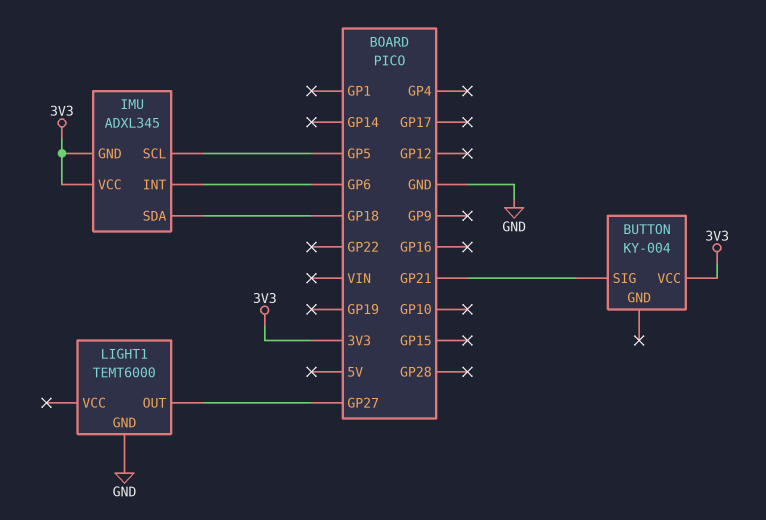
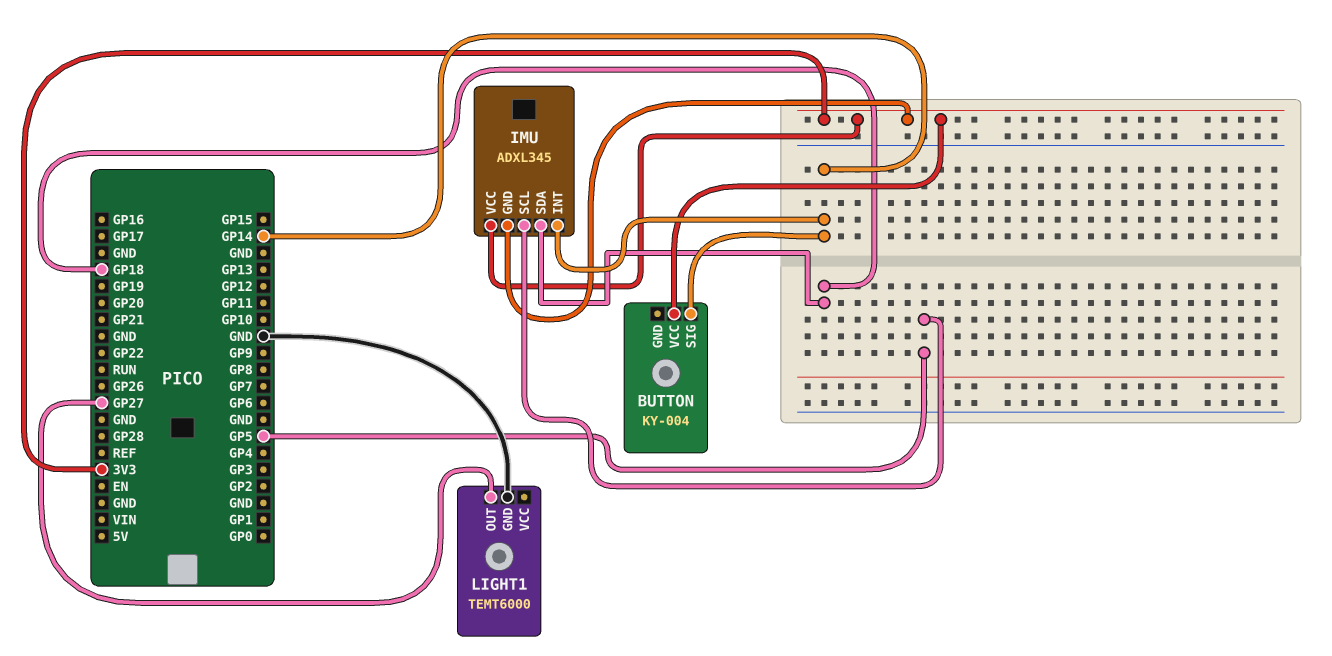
BUTTON pin SIG: GP21 -> GP14
IMU pin INT: GP6 -> GP14

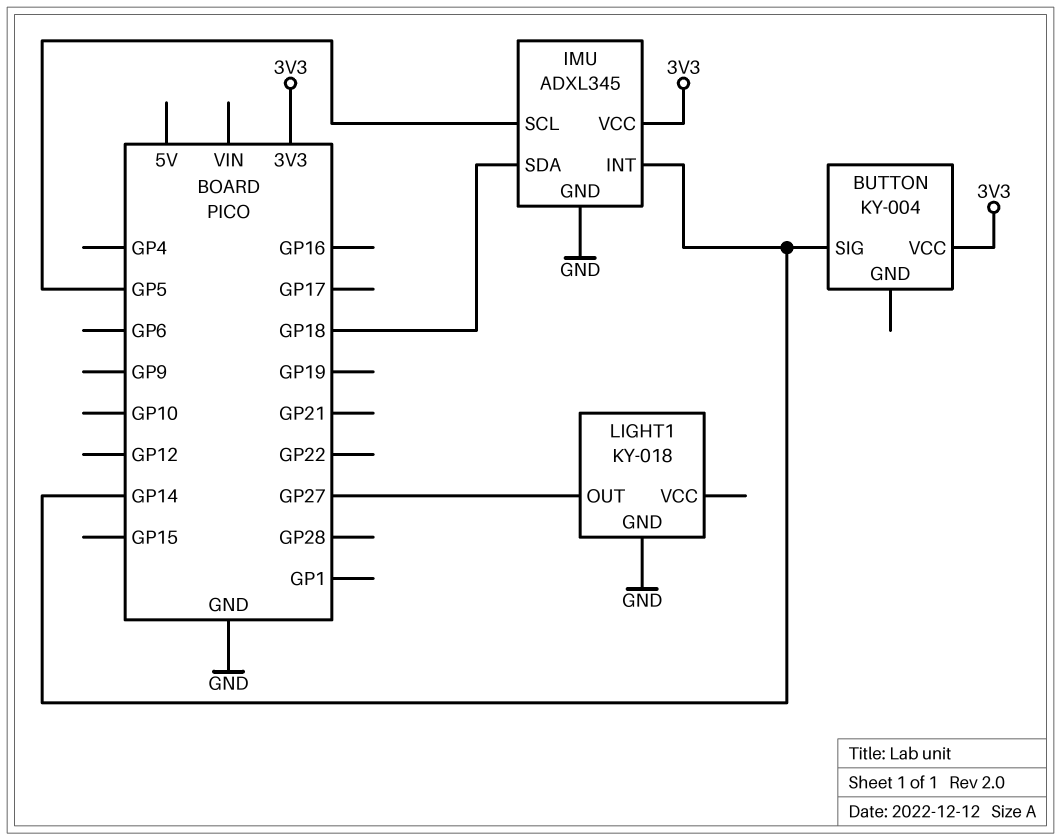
IMU pin GND: 3V3 -> GND
LIGHT1: TEMT6000 -> KY-018

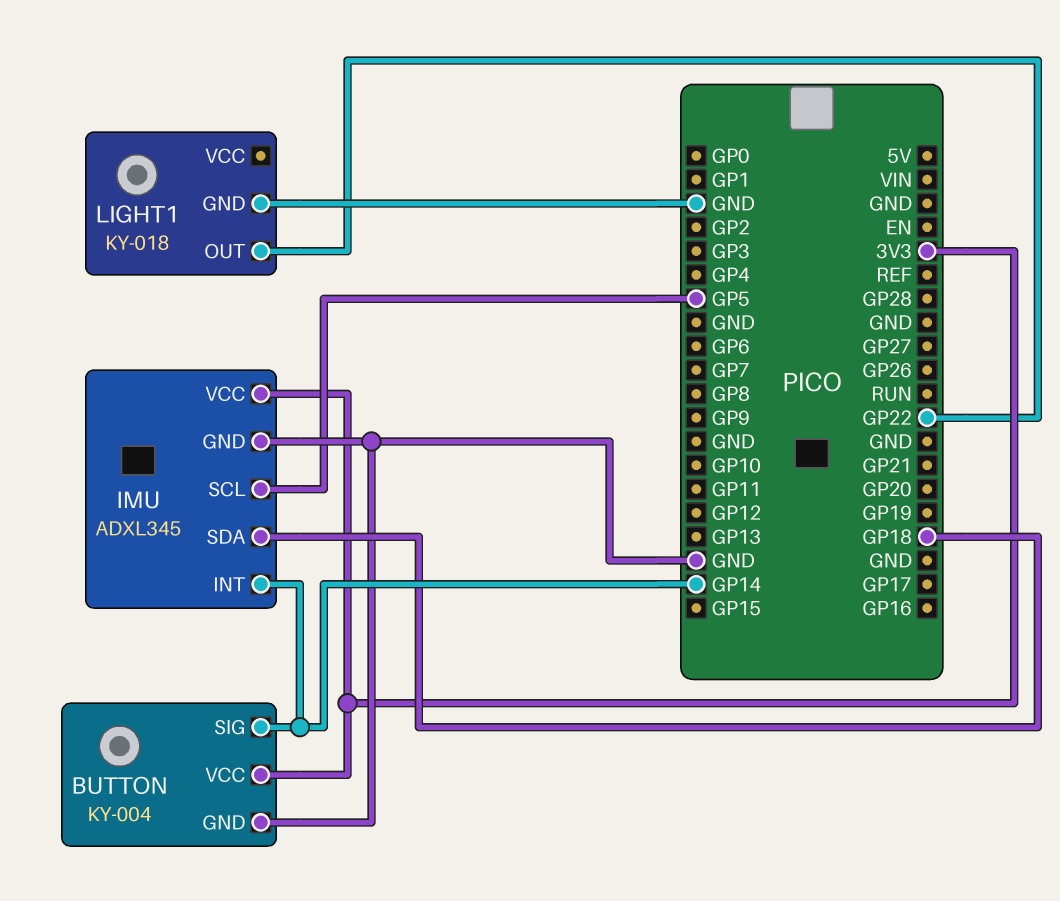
BUTTON pin GND: none -> GND
LIGHT1 pin OUT: GP27 -> GP22

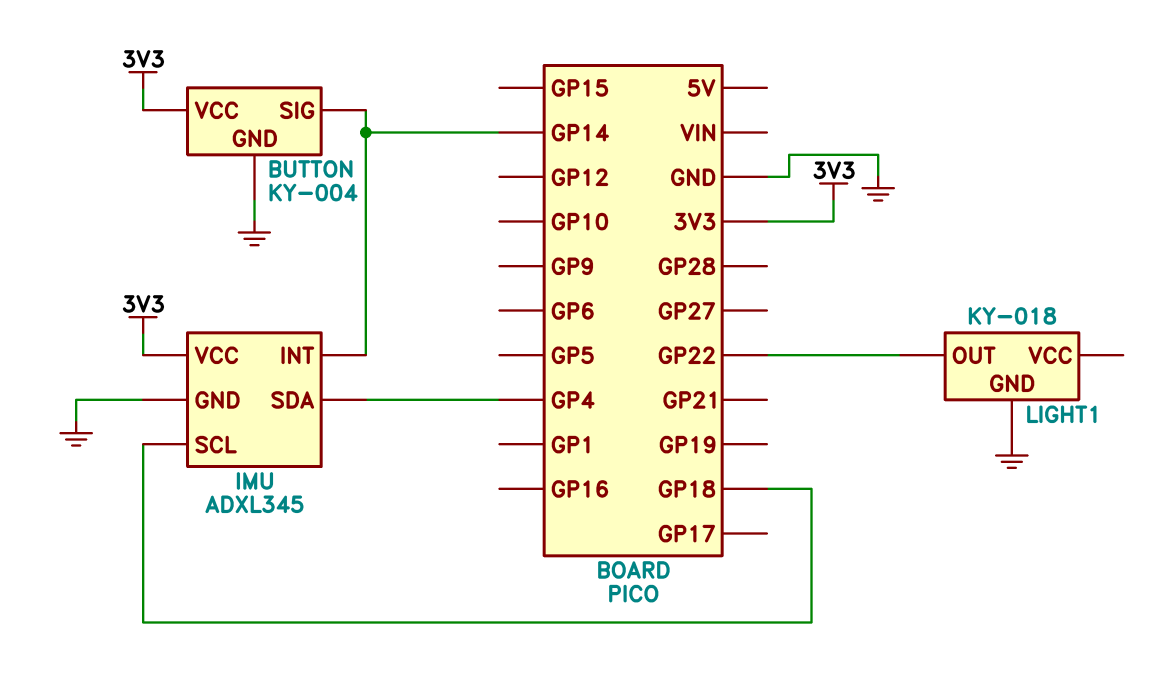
IMU pin SCL: GP5 -> GP18
IMU pin SDA: GP18 -> GP4

